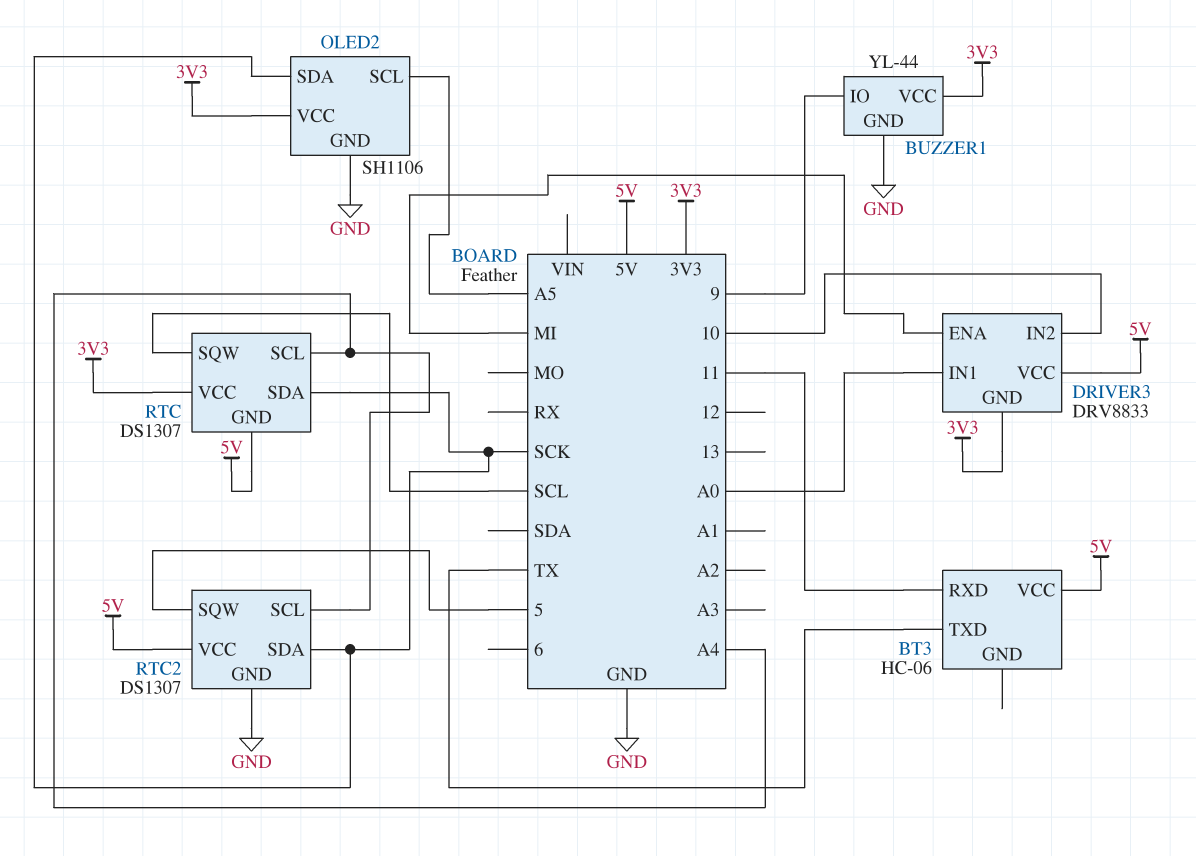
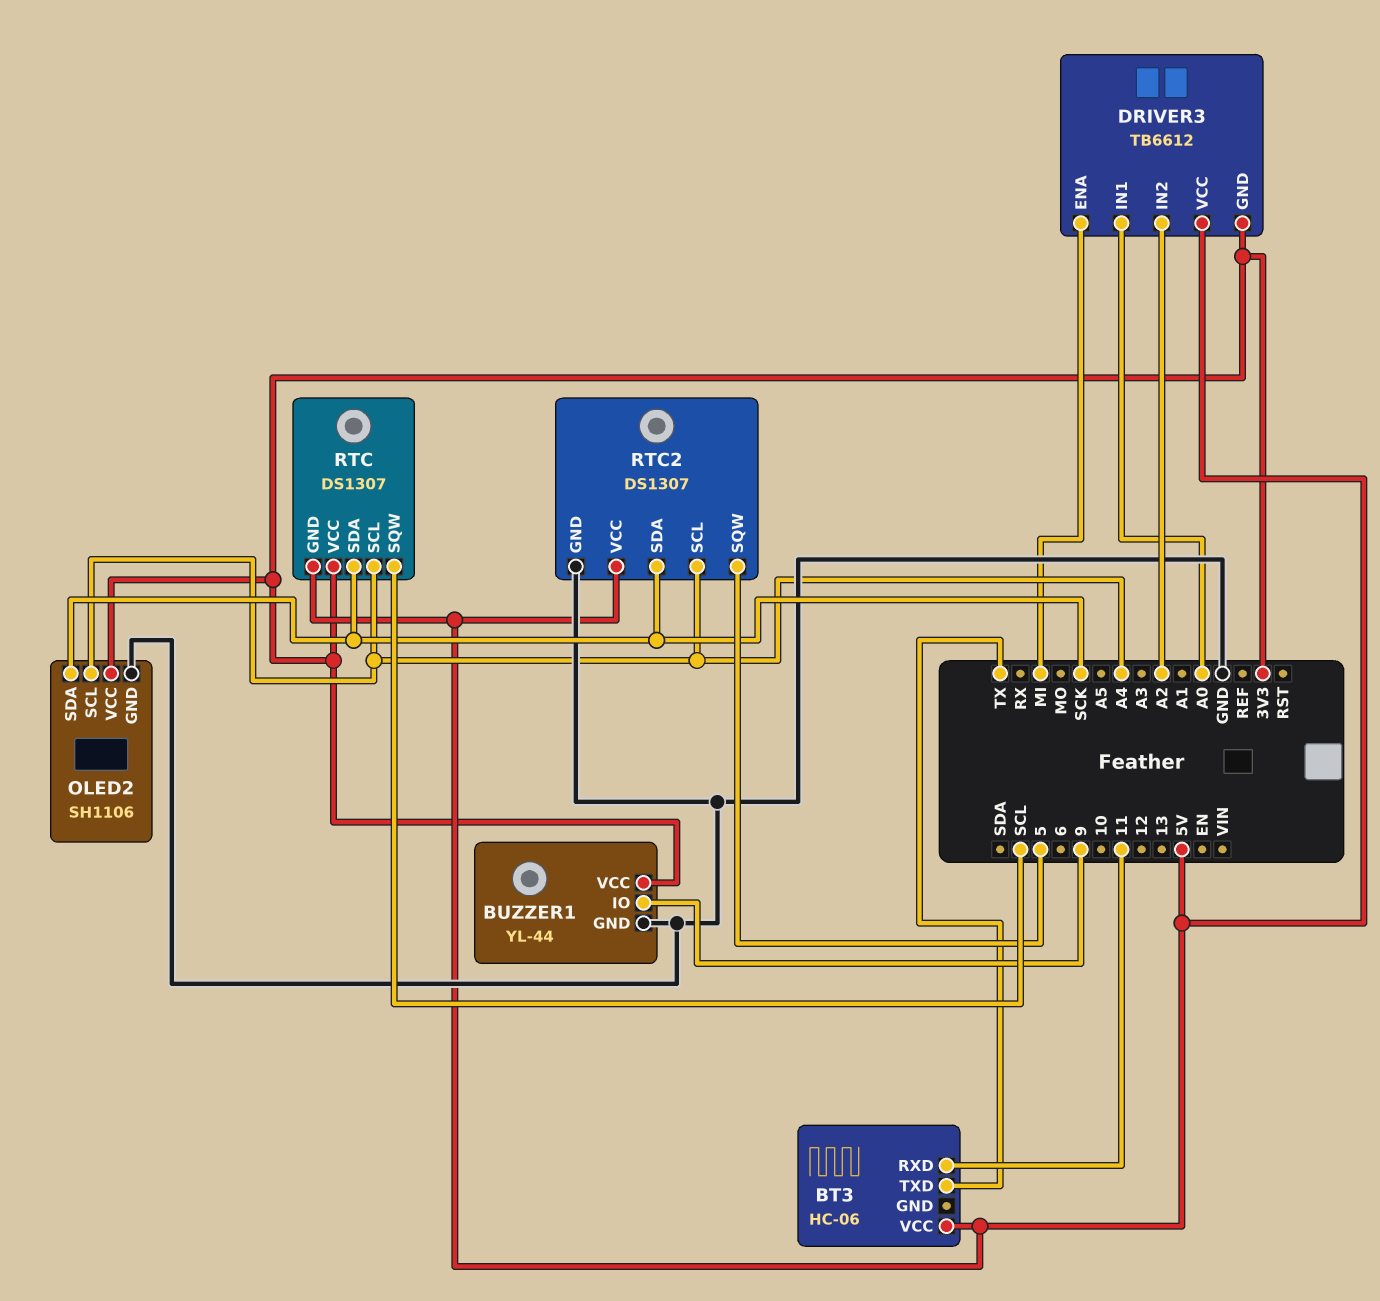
DRIVER3: DRV8833 -> TB6612
DRIVER3 pin IN2: 10 -> A2
OLED2 pin SCL: A5 -> A4

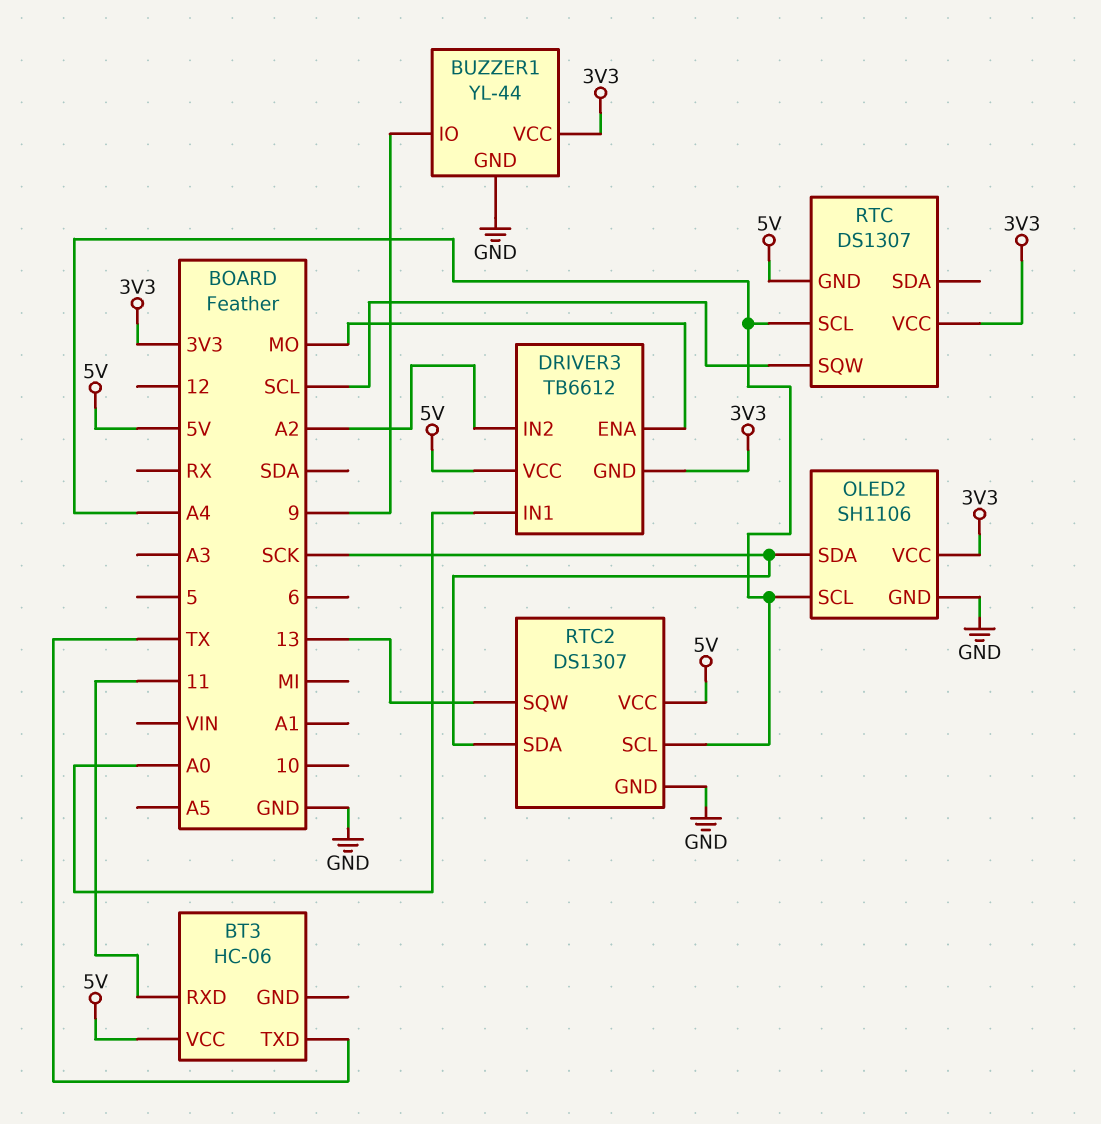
DRIVER3 pin ENA: MI -> MO
RTC pin SDA: SCK -> none
RTC2 pin SQW: 5 -> 13

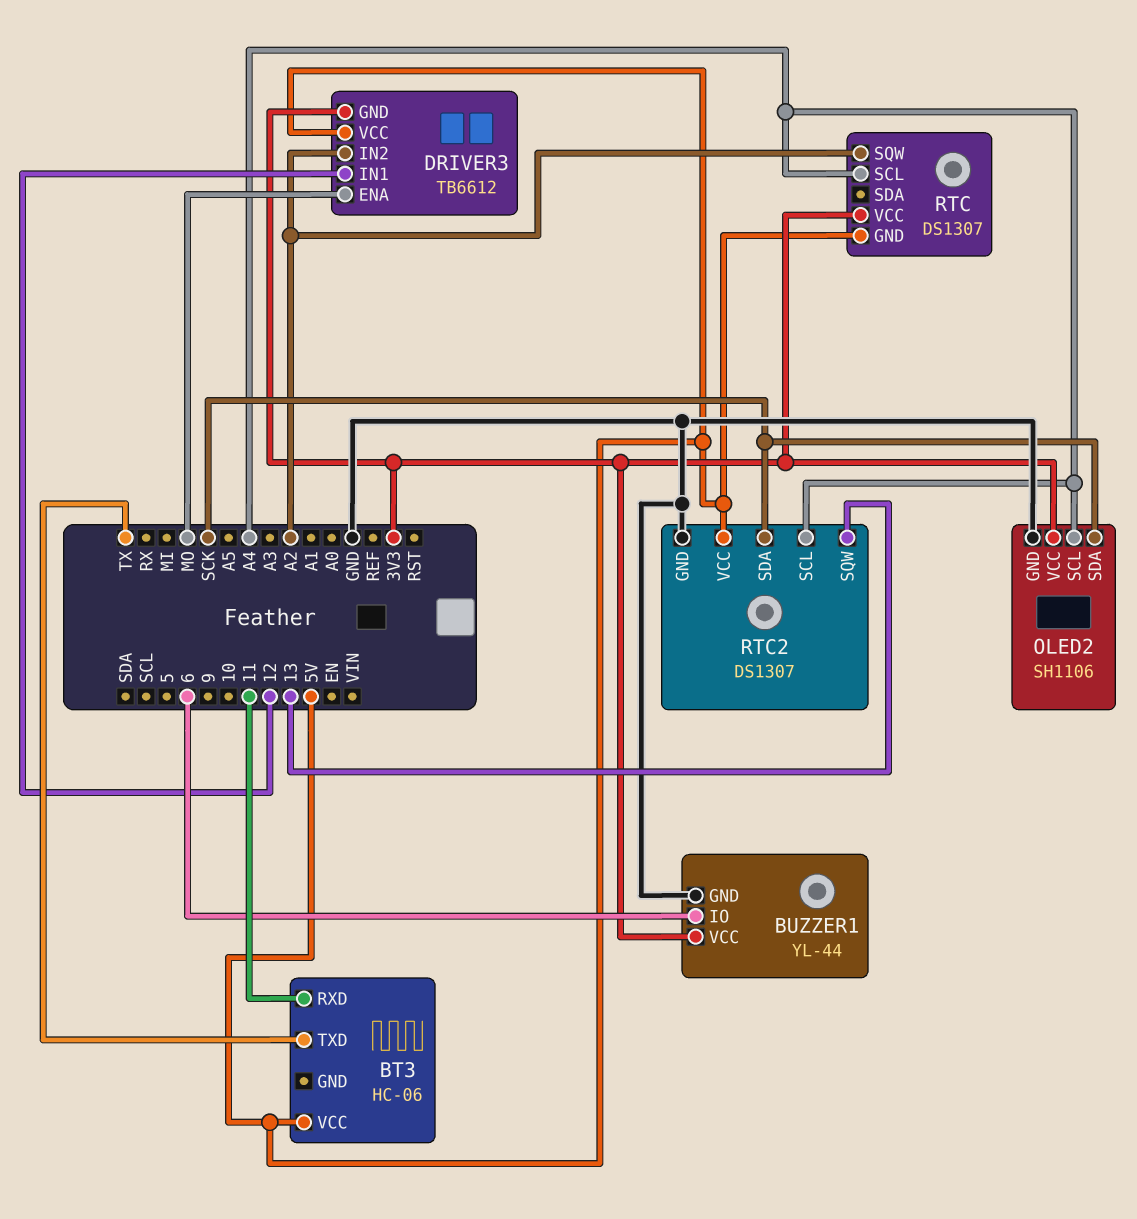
BUZZER1 pin IO: 9 -> 6
DRIVER3 pin IN1: A0 -> 12
RTC pin SQW: SCL -> A2

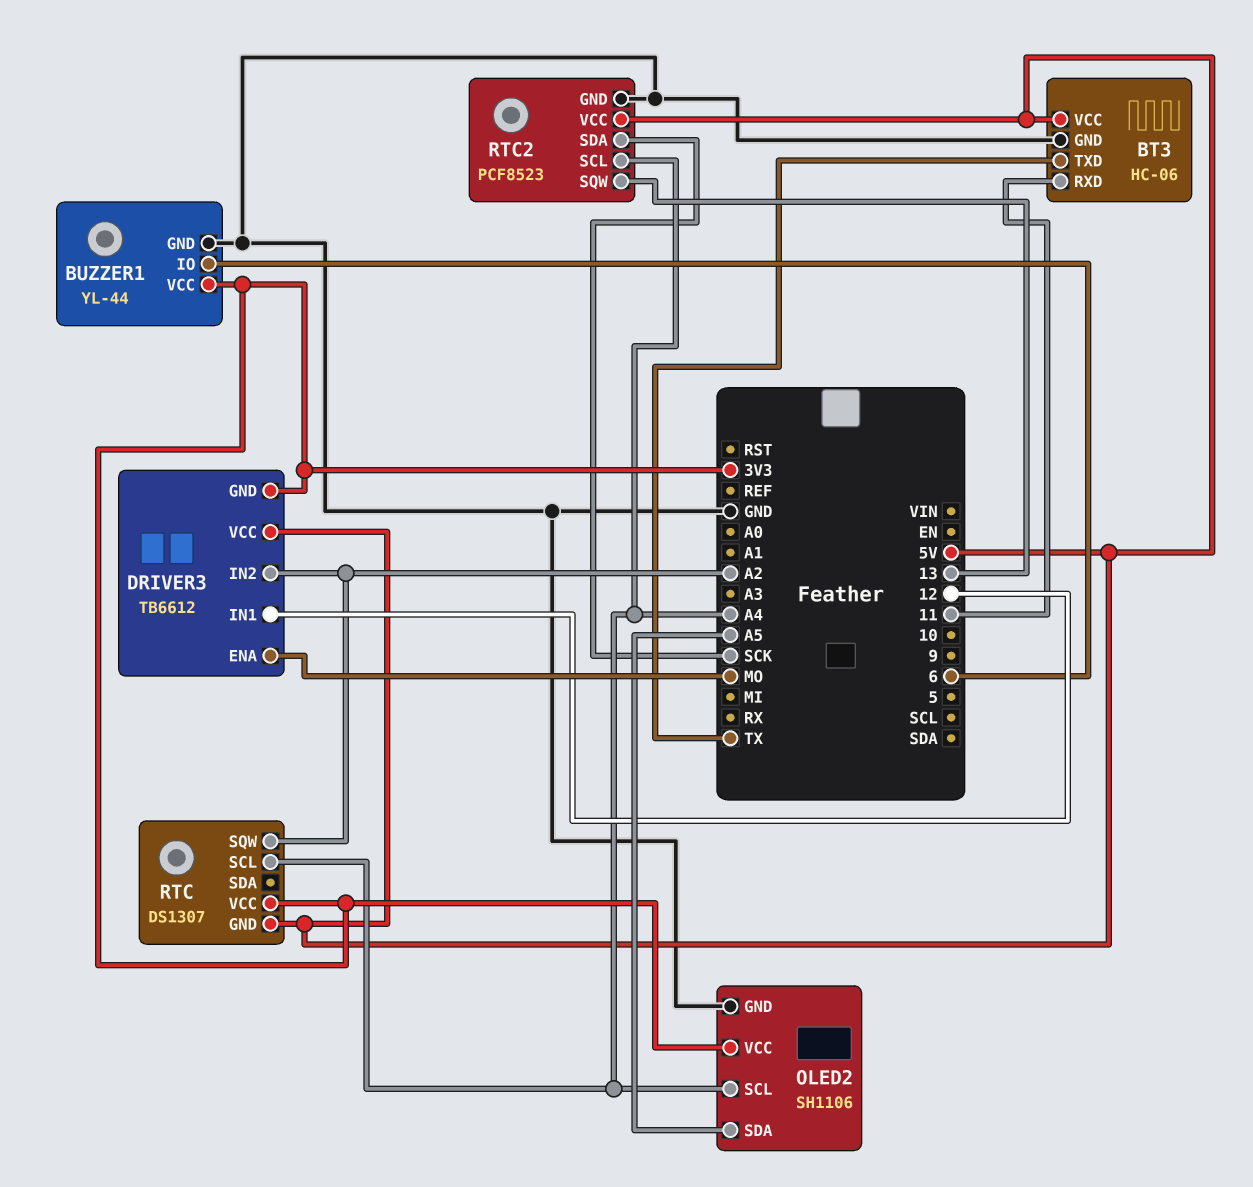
BT3 pin GND: none -> GND
OLED2 pin SDA: SCK -> A5
RTC2: DS1307 -> PCF8523

